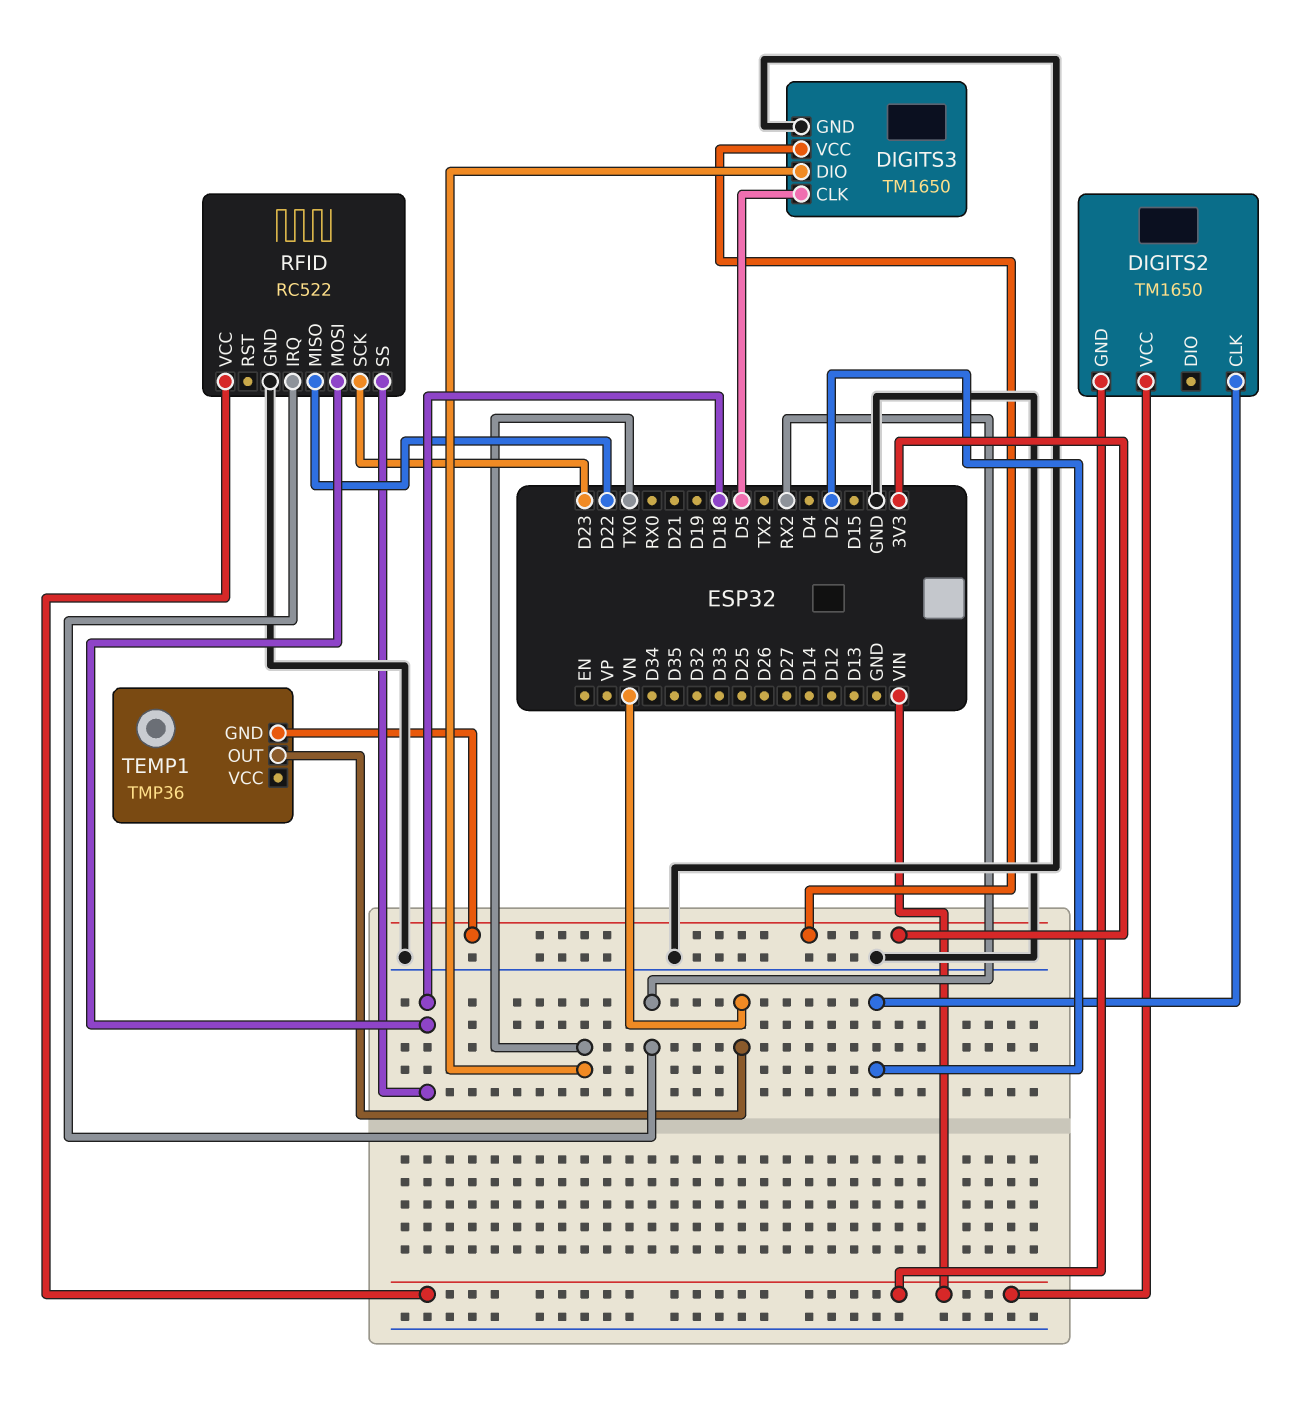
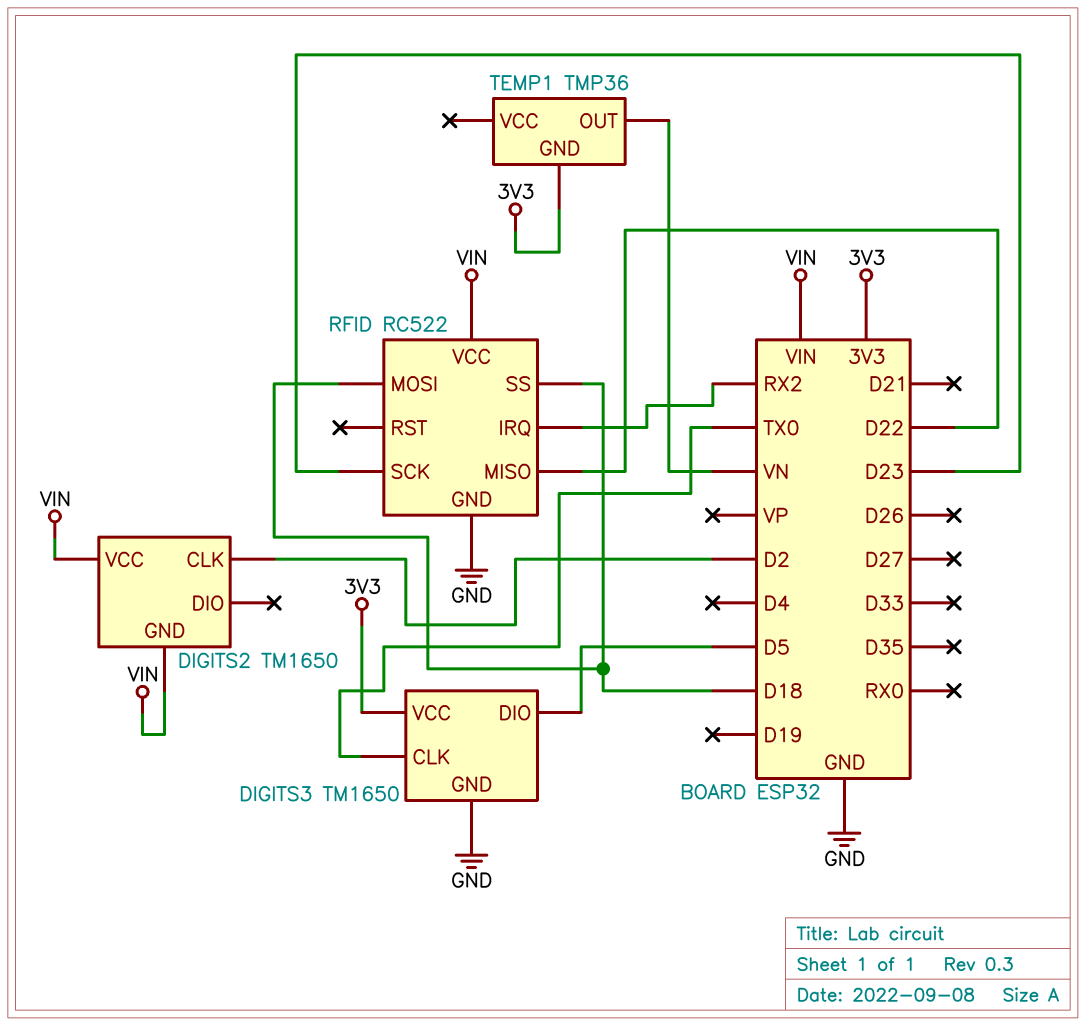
DIGITS3 pin CLK: D5 -> TX0
DIGITS3 pin DIO: TX0 -> D5

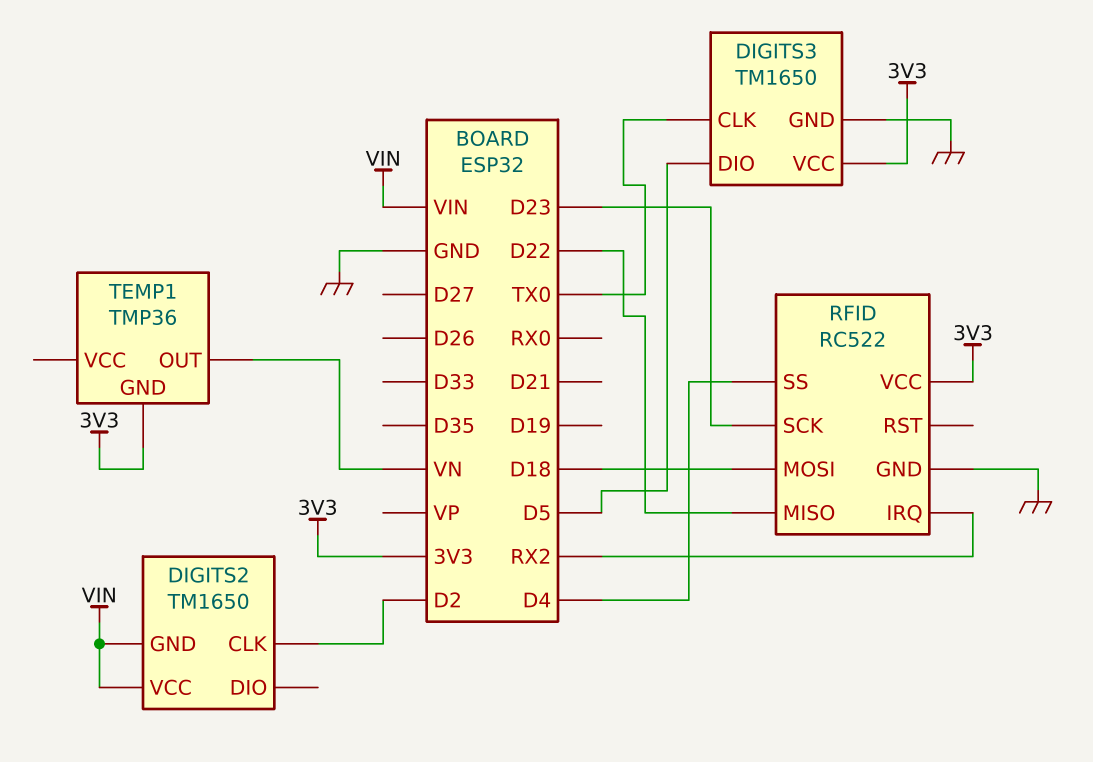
RFID pin SS: D18 -> D4
RFID pin VCC: VIN -> 3V3

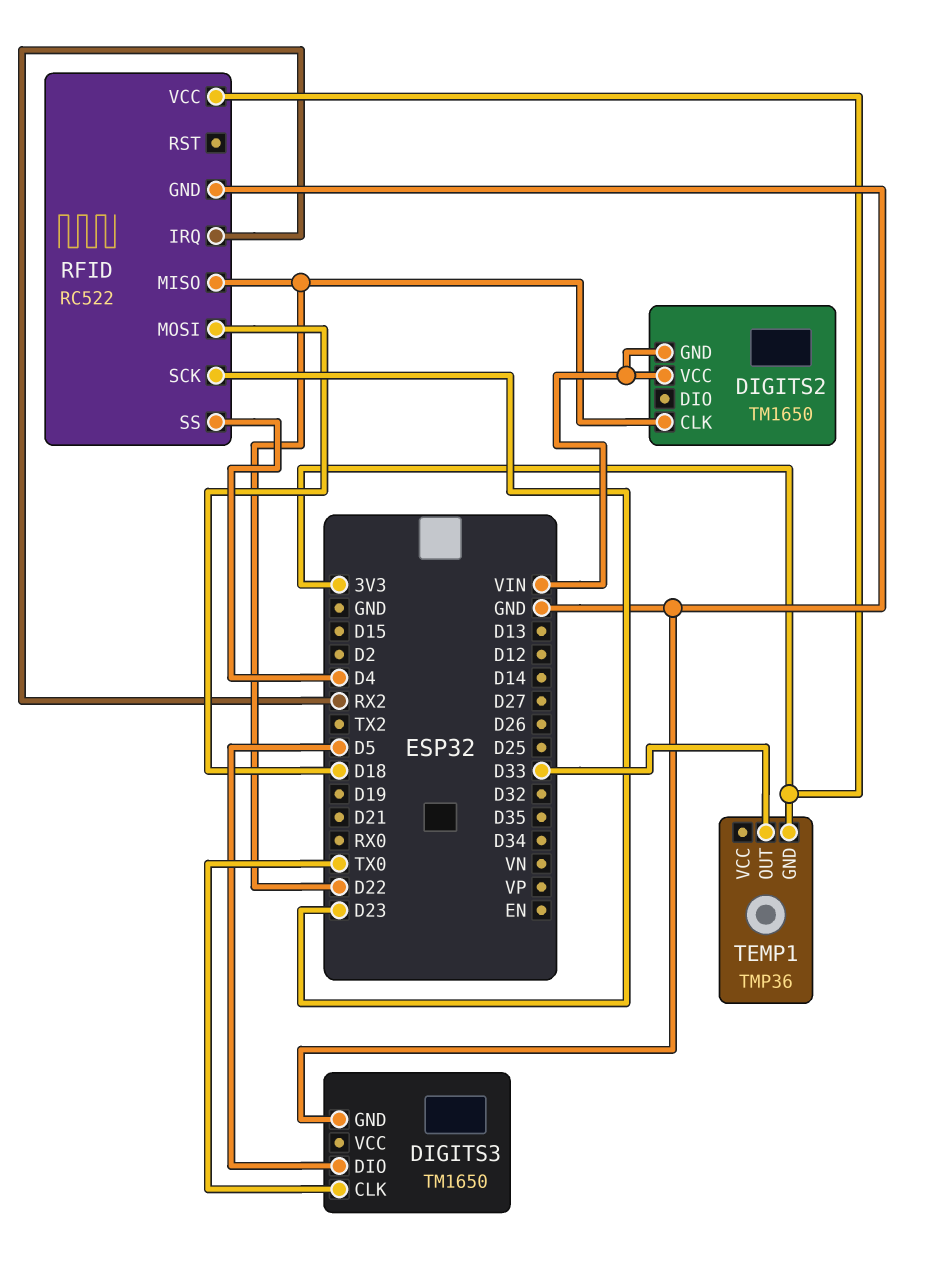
DIGITS2 pin CLK: D2 -> D22
DIGITS3 pin VCC: 3V3 -> none
TEMP1 pin OUT: VN -> D33

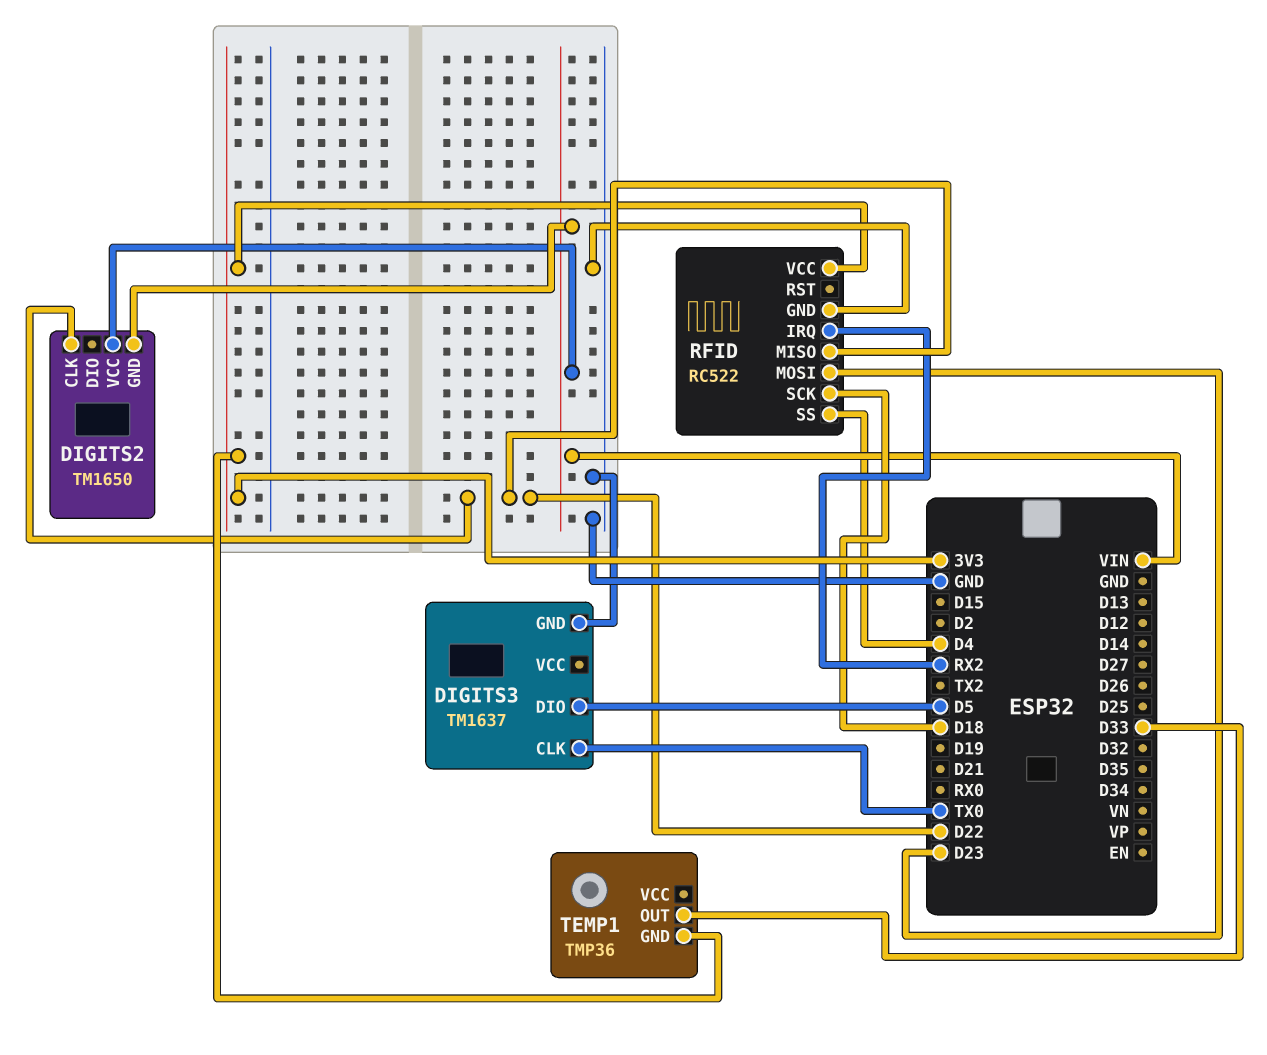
DIGITS3: TM1650 -> TM1637
RFID pin MOSI: D18 -> D23
RFID pin SCK: D23 -> D18

